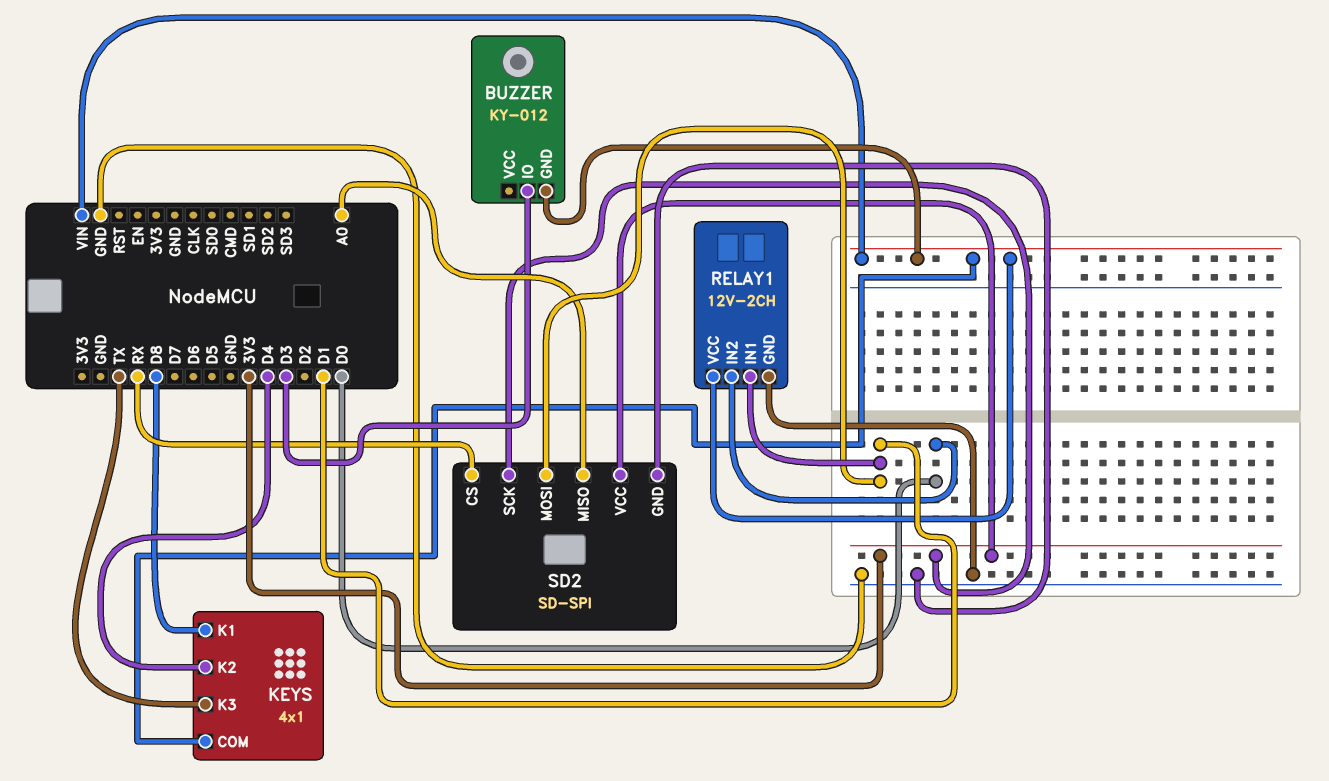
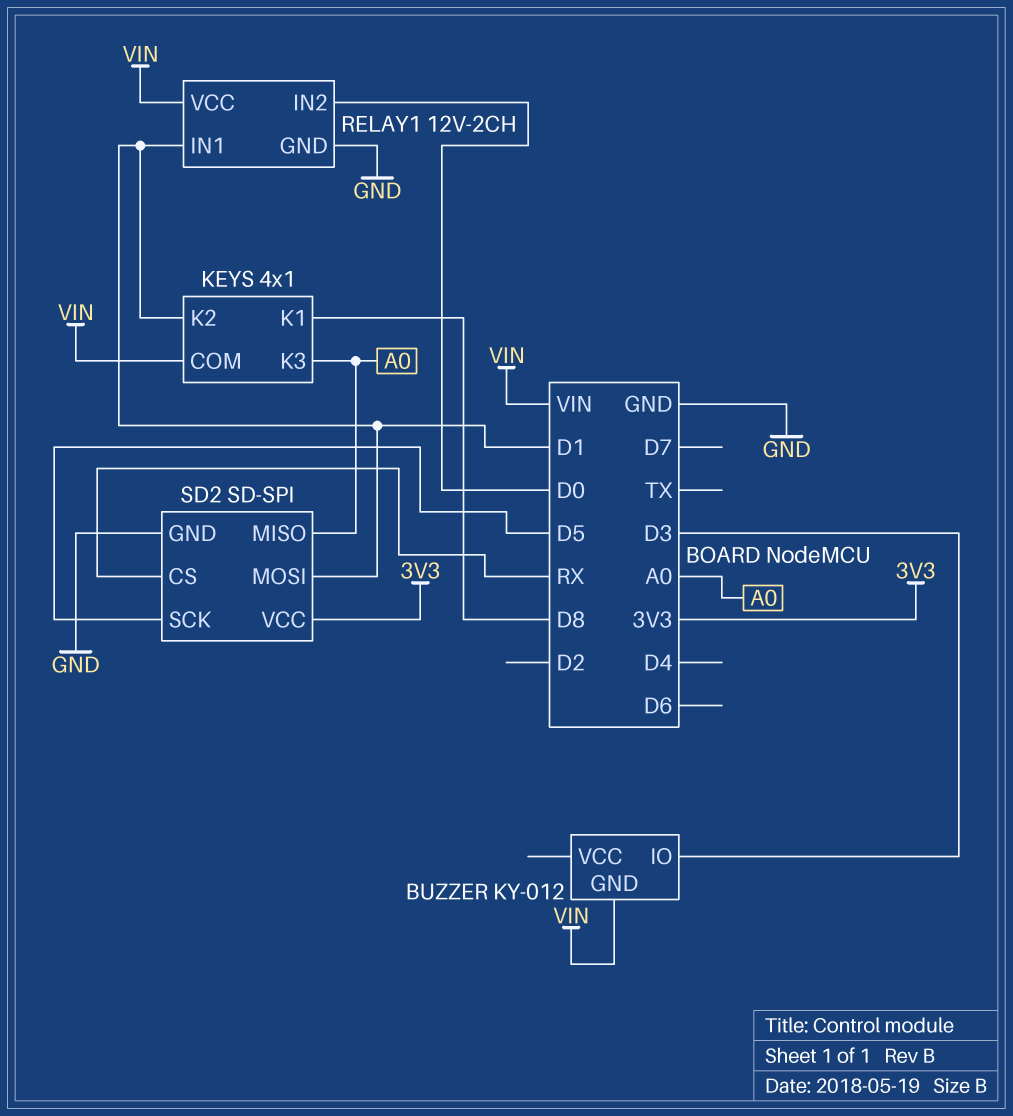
KEYS pin K2: D4 -> D1
KEYS pin K3: TX -> A0
SD2 pin SCK: 3V3 -> D5

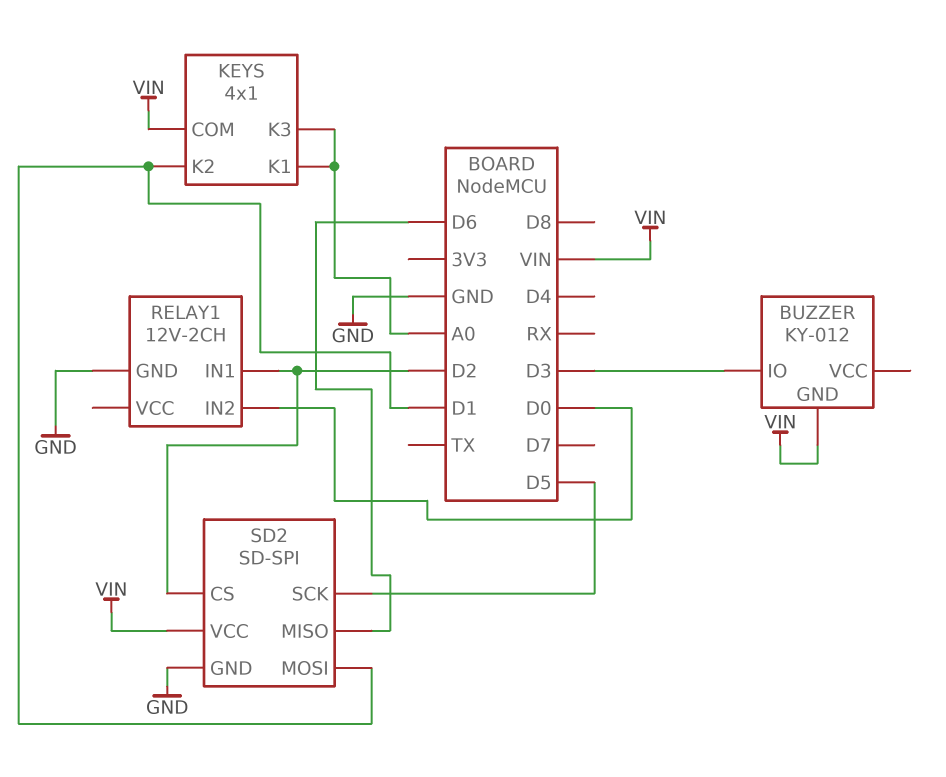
KEYS pin K1: D8 -> A0
RELAY1 pin IN1: D1 -> D2
RELAY1 pin VCC: VIN -> none
SD2 pin CS: RX -> D2
SD2 pin MISO: A0 -> D6
SD2 pin VCC: 3V3 -> VIN

